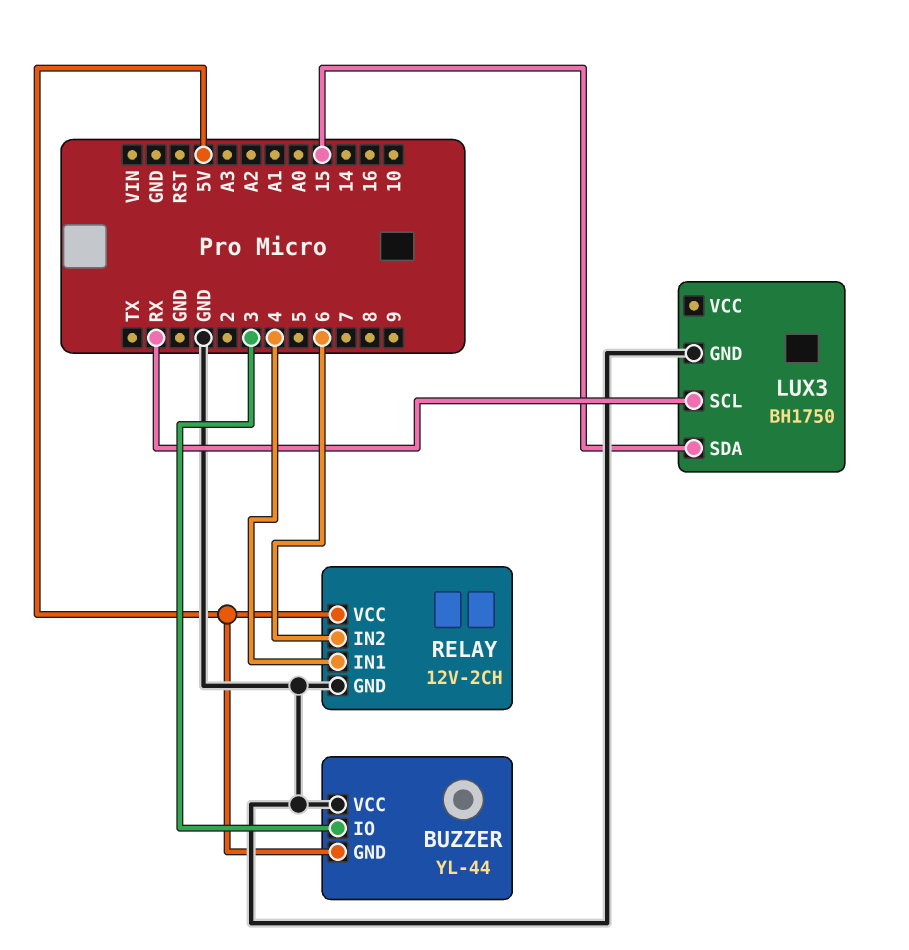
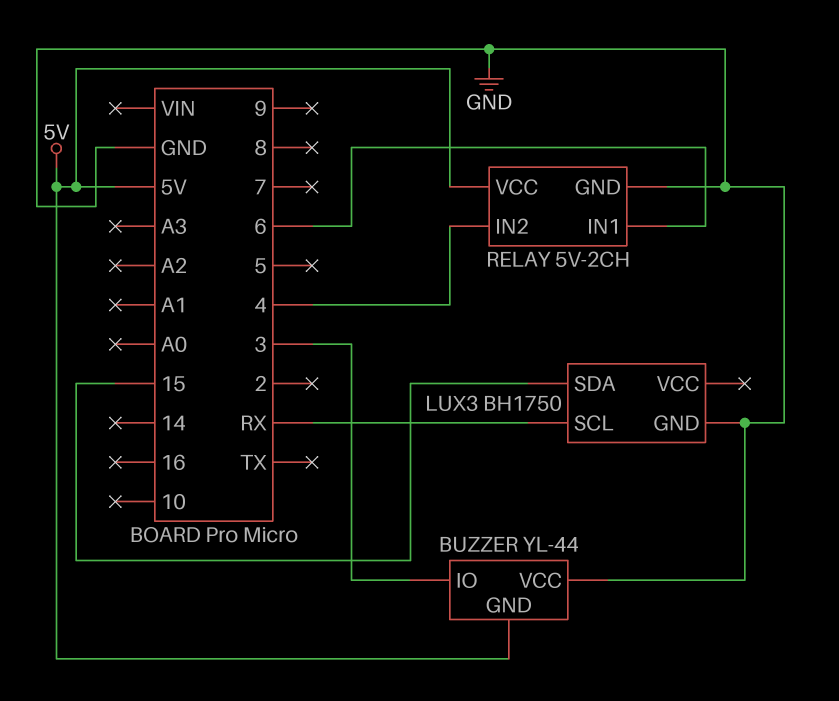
RELAY: 12V-2CH -> 5V-2CH
RELAY pin IN1: 4 -> 6
RELAY pin IN2: 6 -> 4

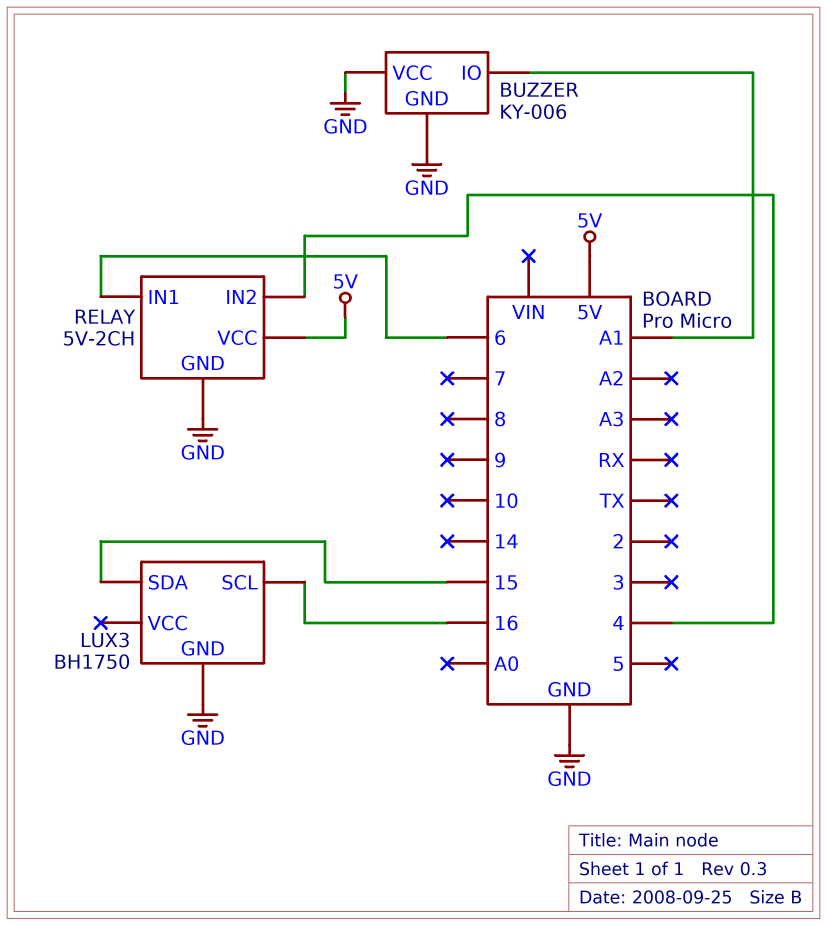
BUZZER: YL-44 -> KY-006
BUZZER pin GND: 5V -> GND
BUZZER pin IO: 3 -> A1
LUX3 pin SCL: RX -> 16

